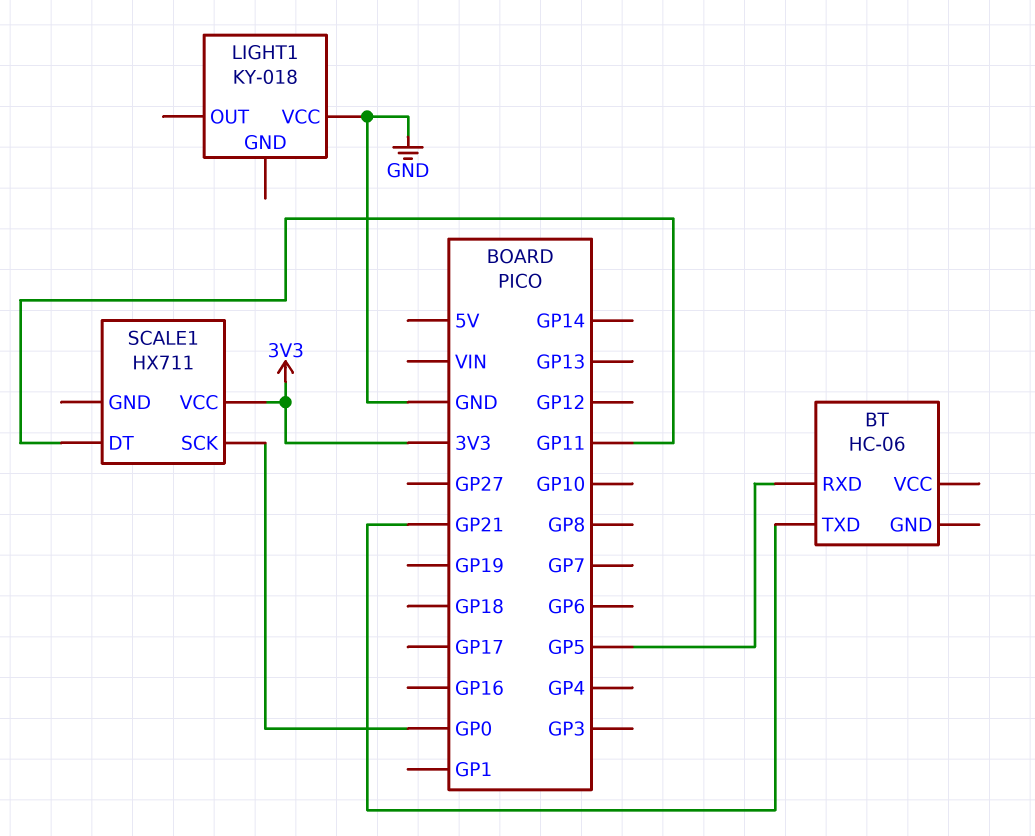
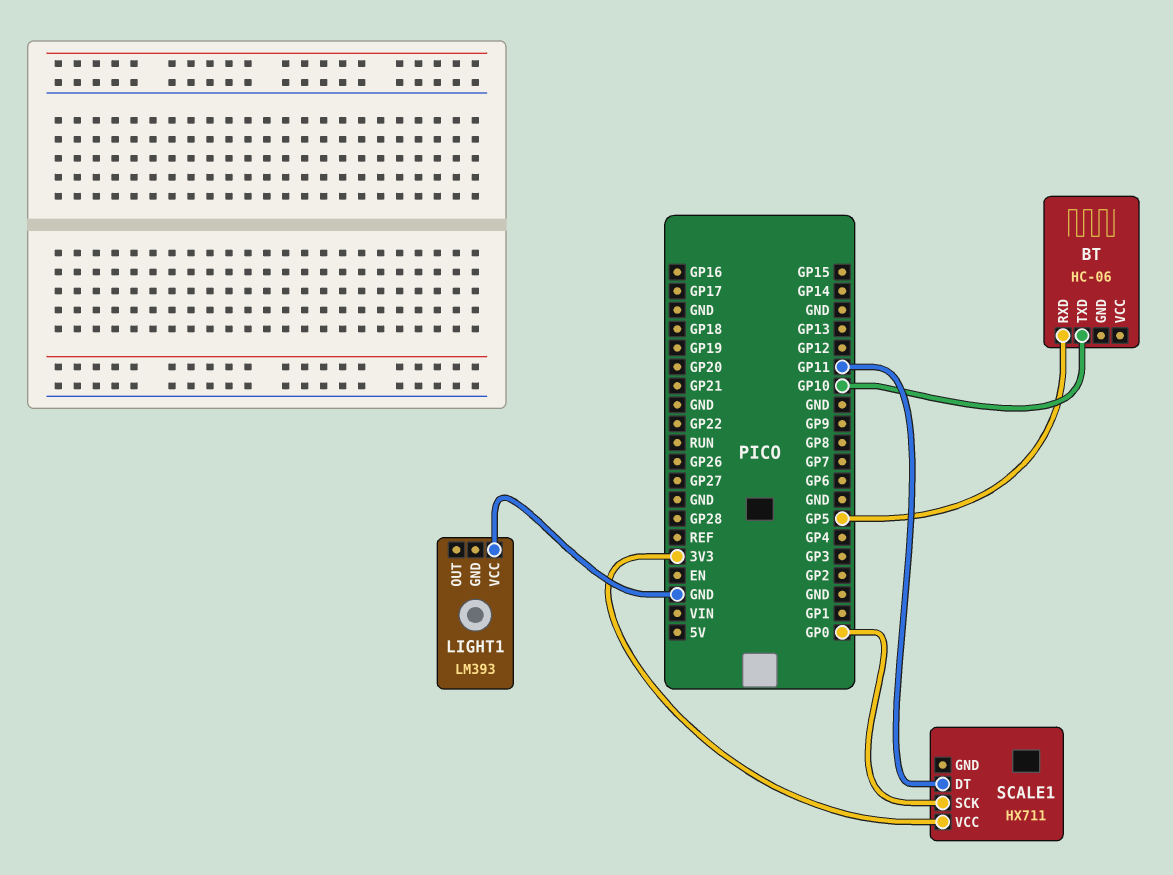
BT pin TXD: GP21 -> GP10
LIGHT1: KY-018 -> LM393

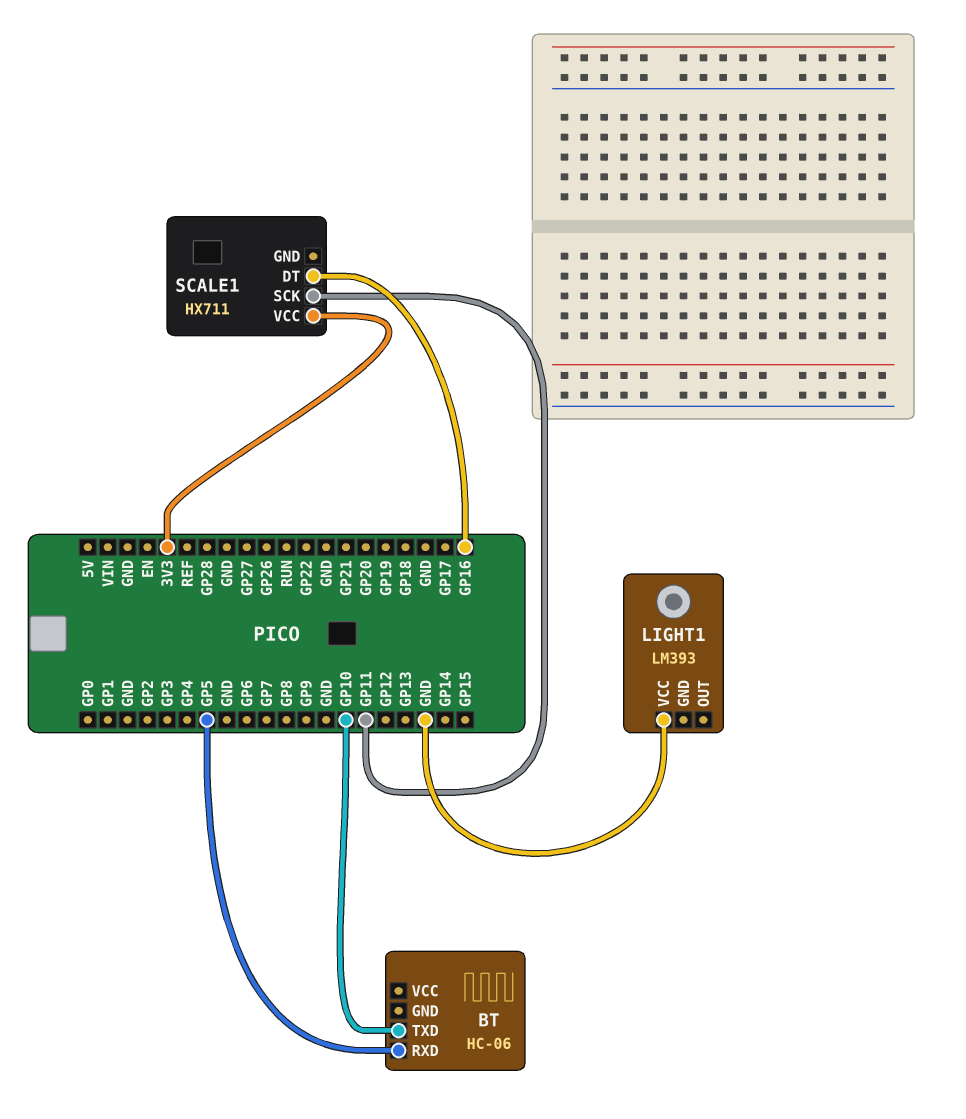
SCALE1 pin DT: GP11 -> GP16
SCALE1 pin SCK: GP0 -> GP11

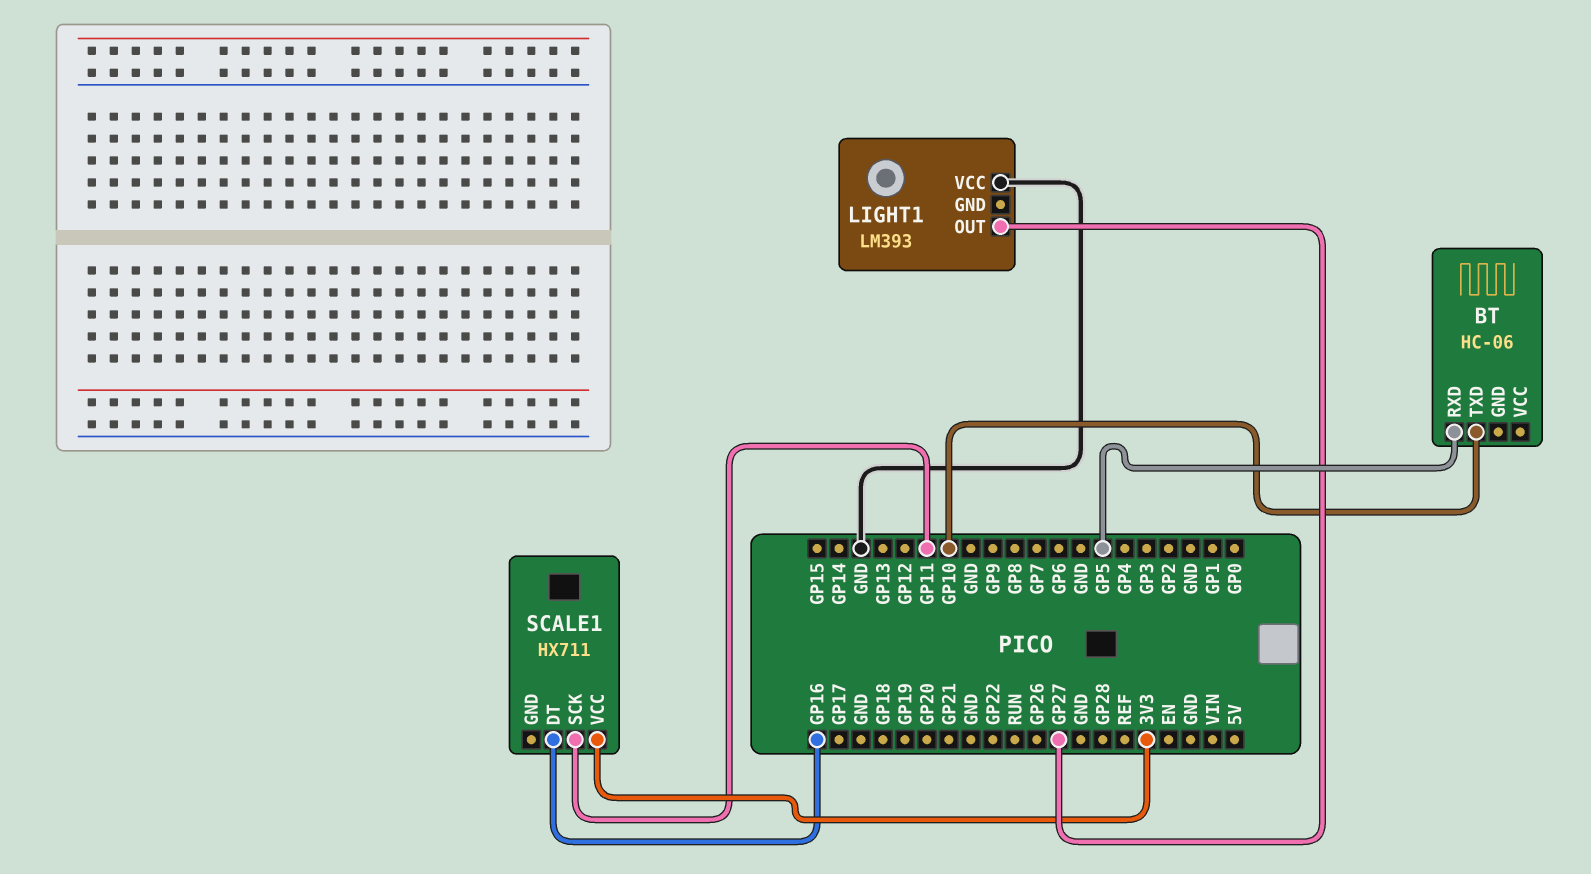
LIGHT1 pin OUT: none -> GP27

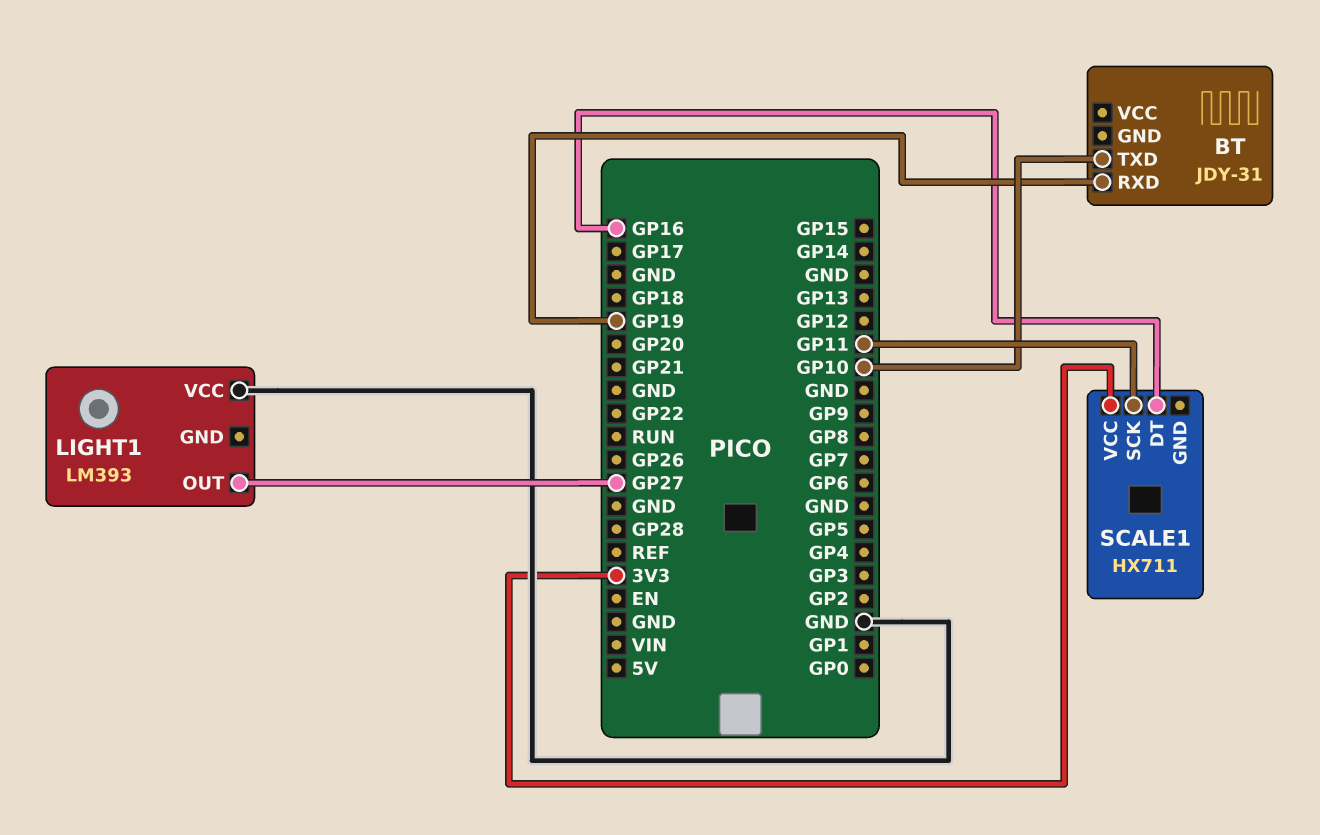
BT: HC-06 -> JDY-31
BT pin RXD: GP5 -> GP19

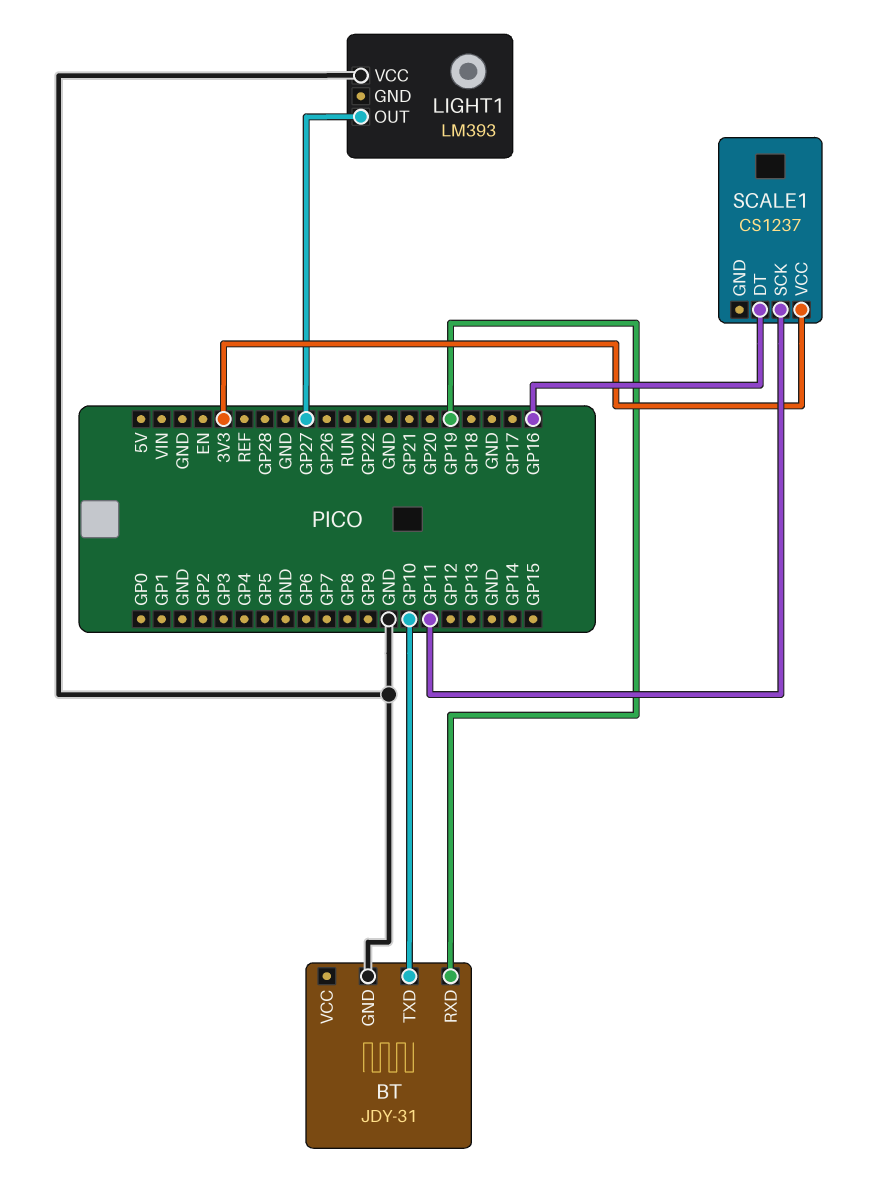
BT pin GND: none -> GND
SCALE1: HX711 -> CS1237

